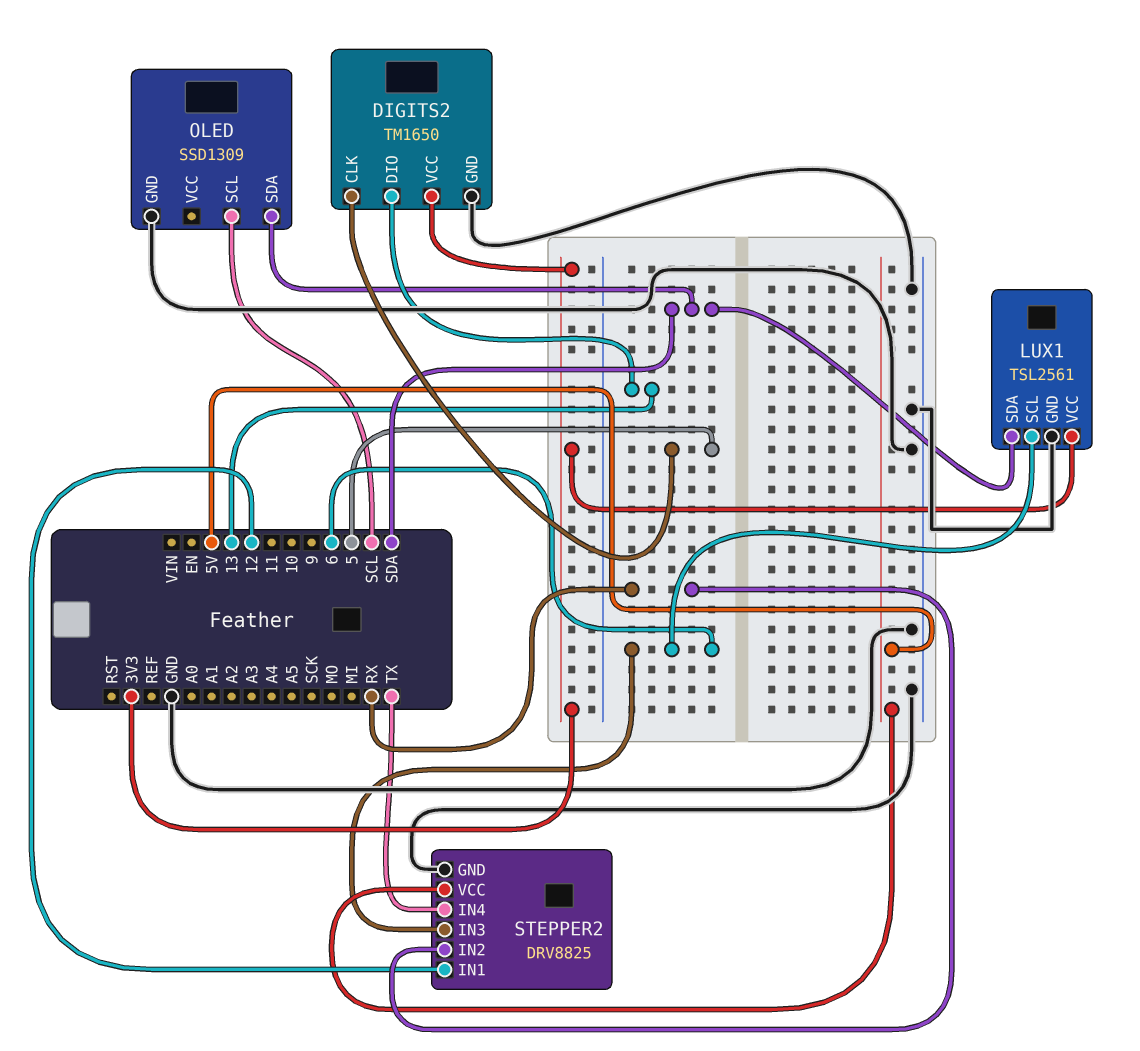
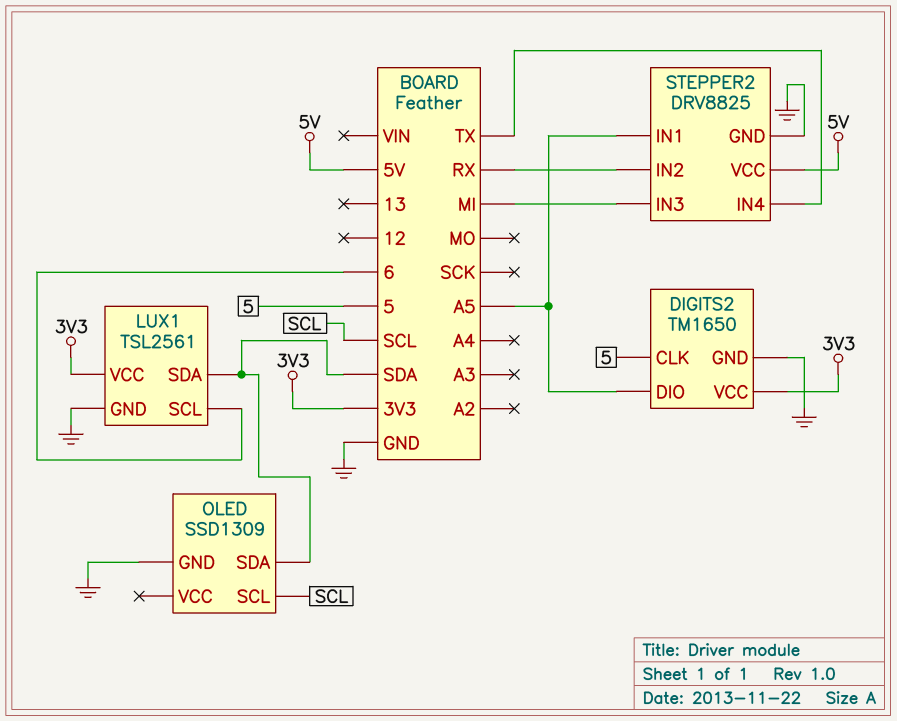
DIGITS2 pin DIO: 13 -> A5
STEPPER2 pin IN1: 12 -> A5
STEPPER2 pin IN3: 6 -> MI

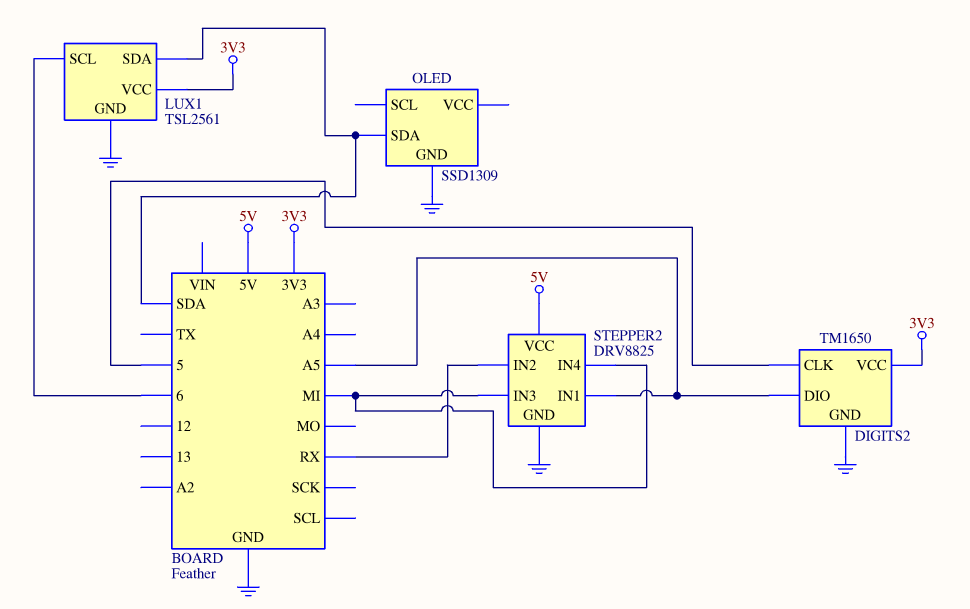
OLED pin SCL: SCL -> none
STEPPER2 pin IN4: TX -> MI

